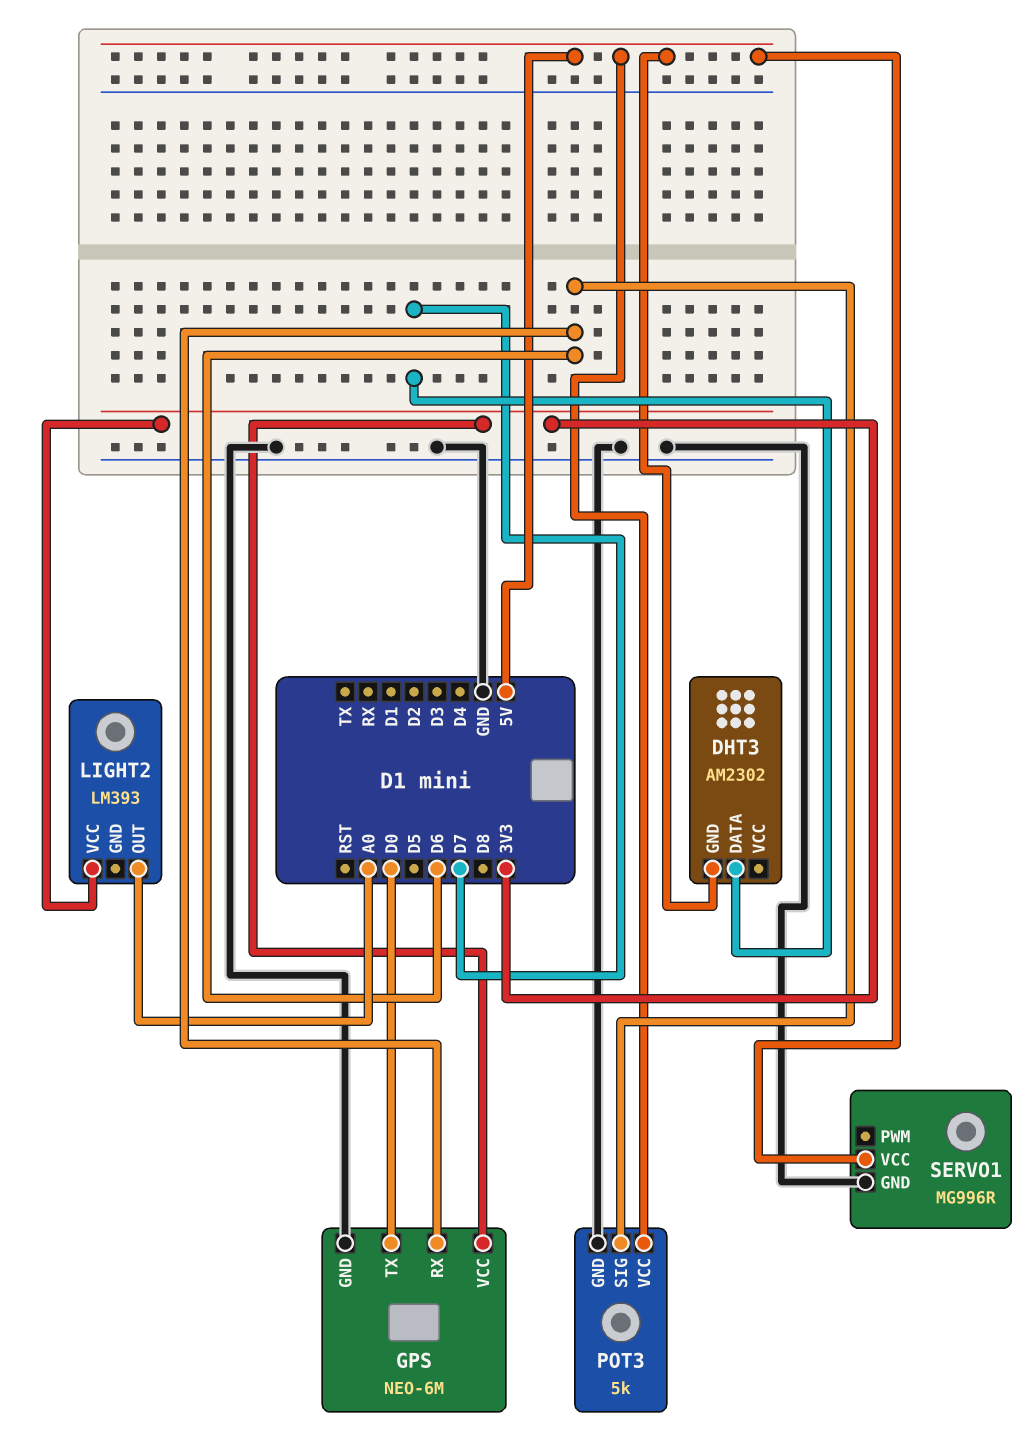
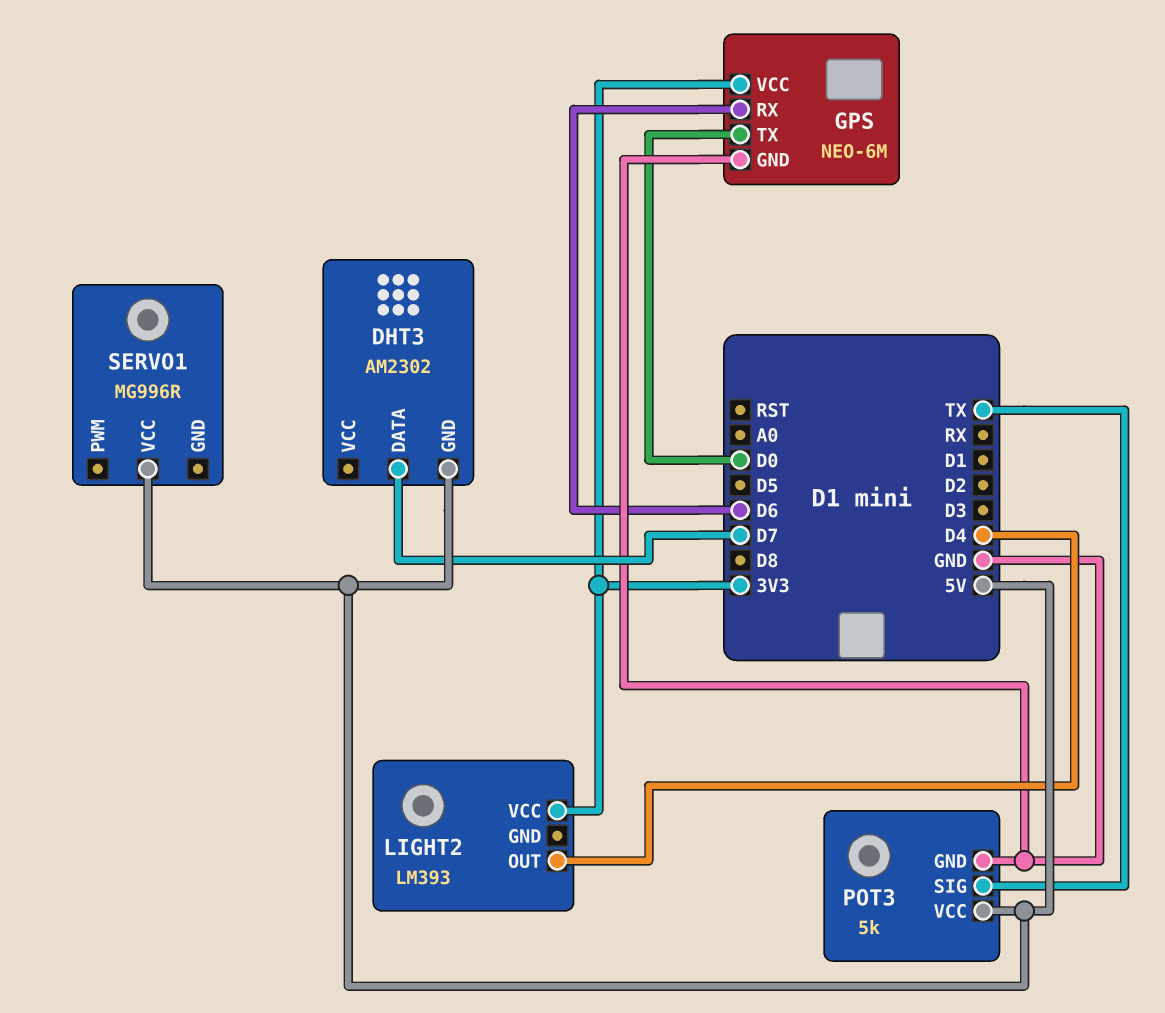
LIGHT2 pin OUT: A0 -> D4
POT3 pin SIG: D6 -> TX
SERVO1 pin GND: GND -> none

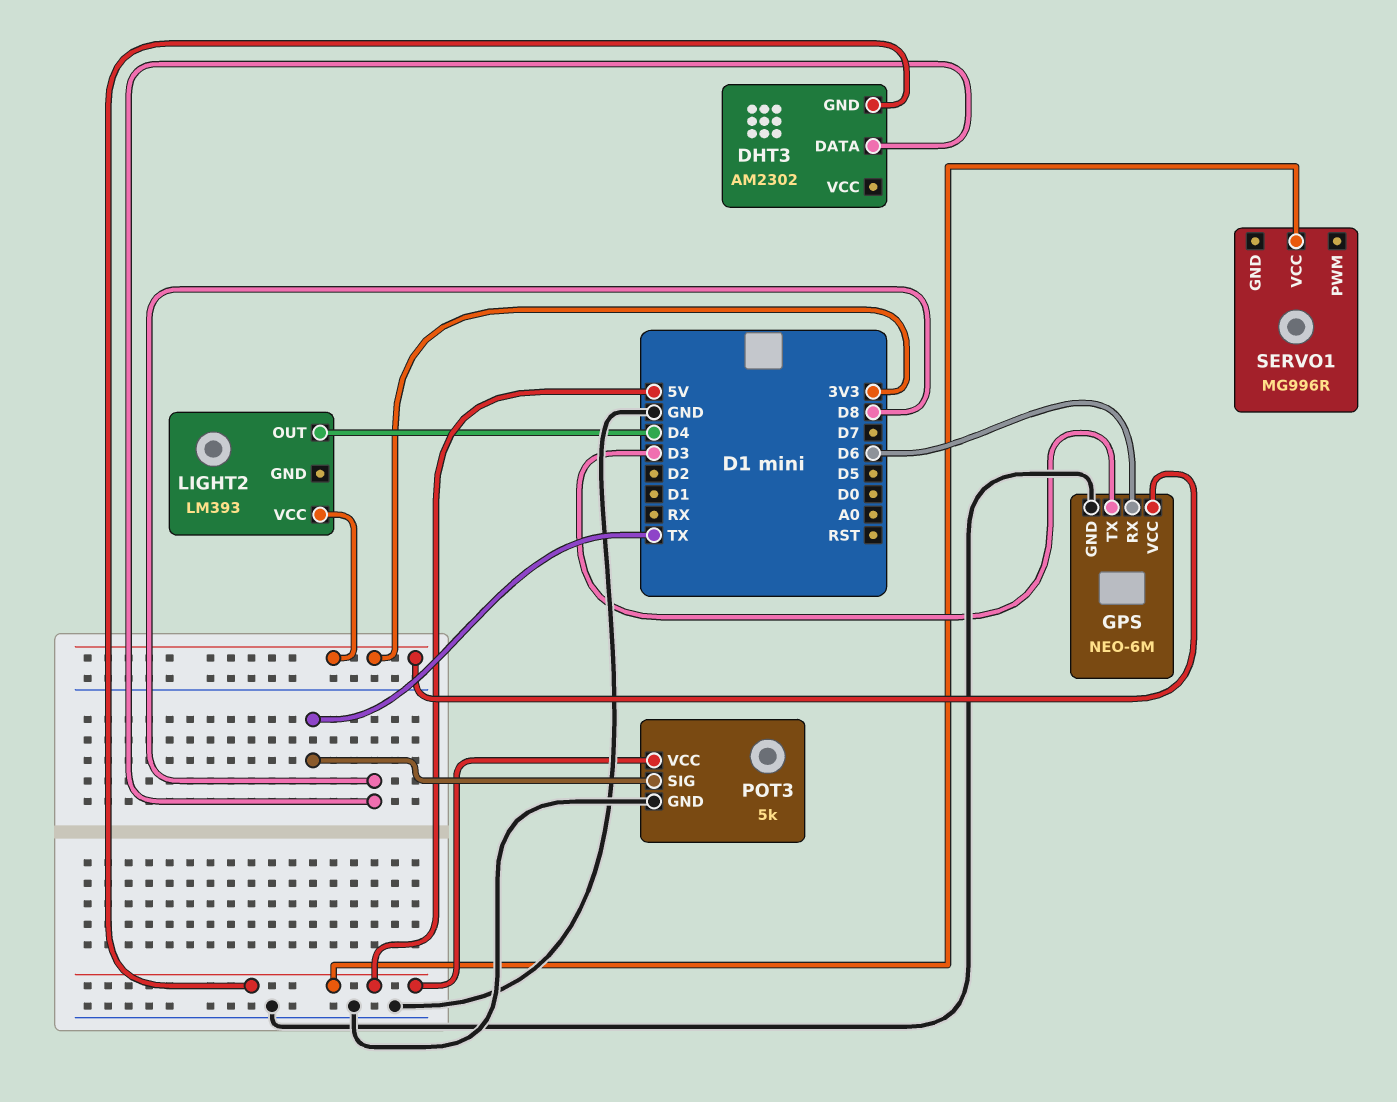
DHT3 pin DATA: D7 -> D8
GPS pin TX: D0 -> D3

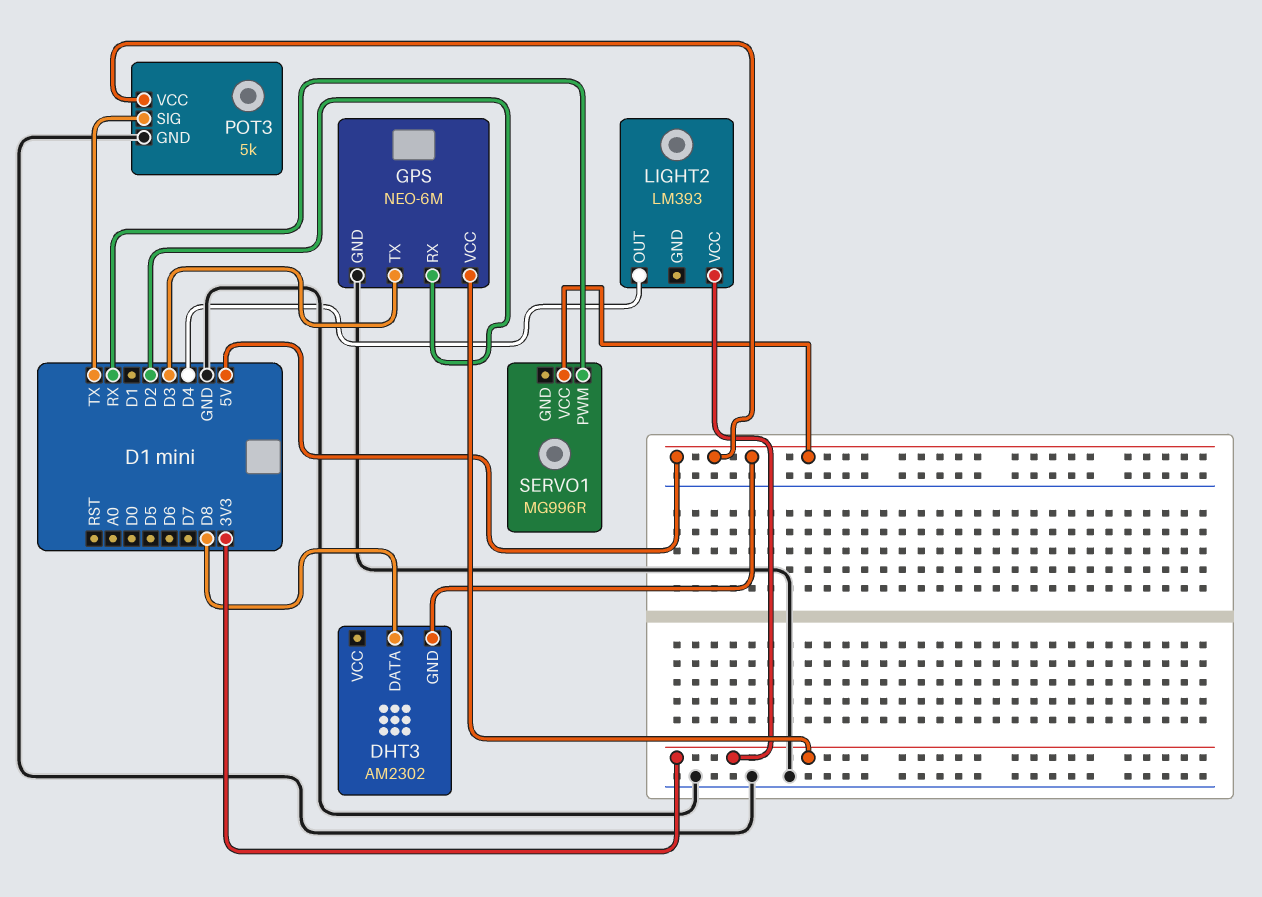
GPS pin RX: D6 -> D2
SERVO1 pin PWM: none -> RX

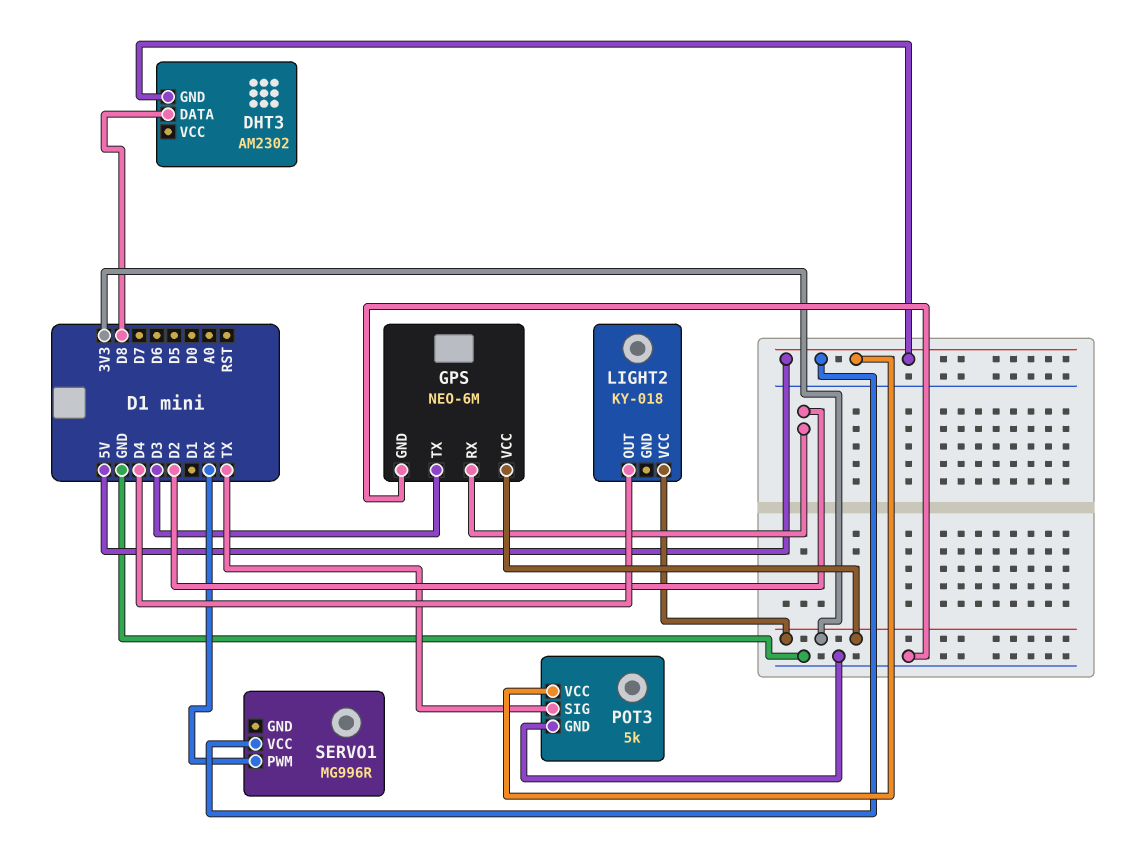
LIGHT2: LM393 -> KY-018

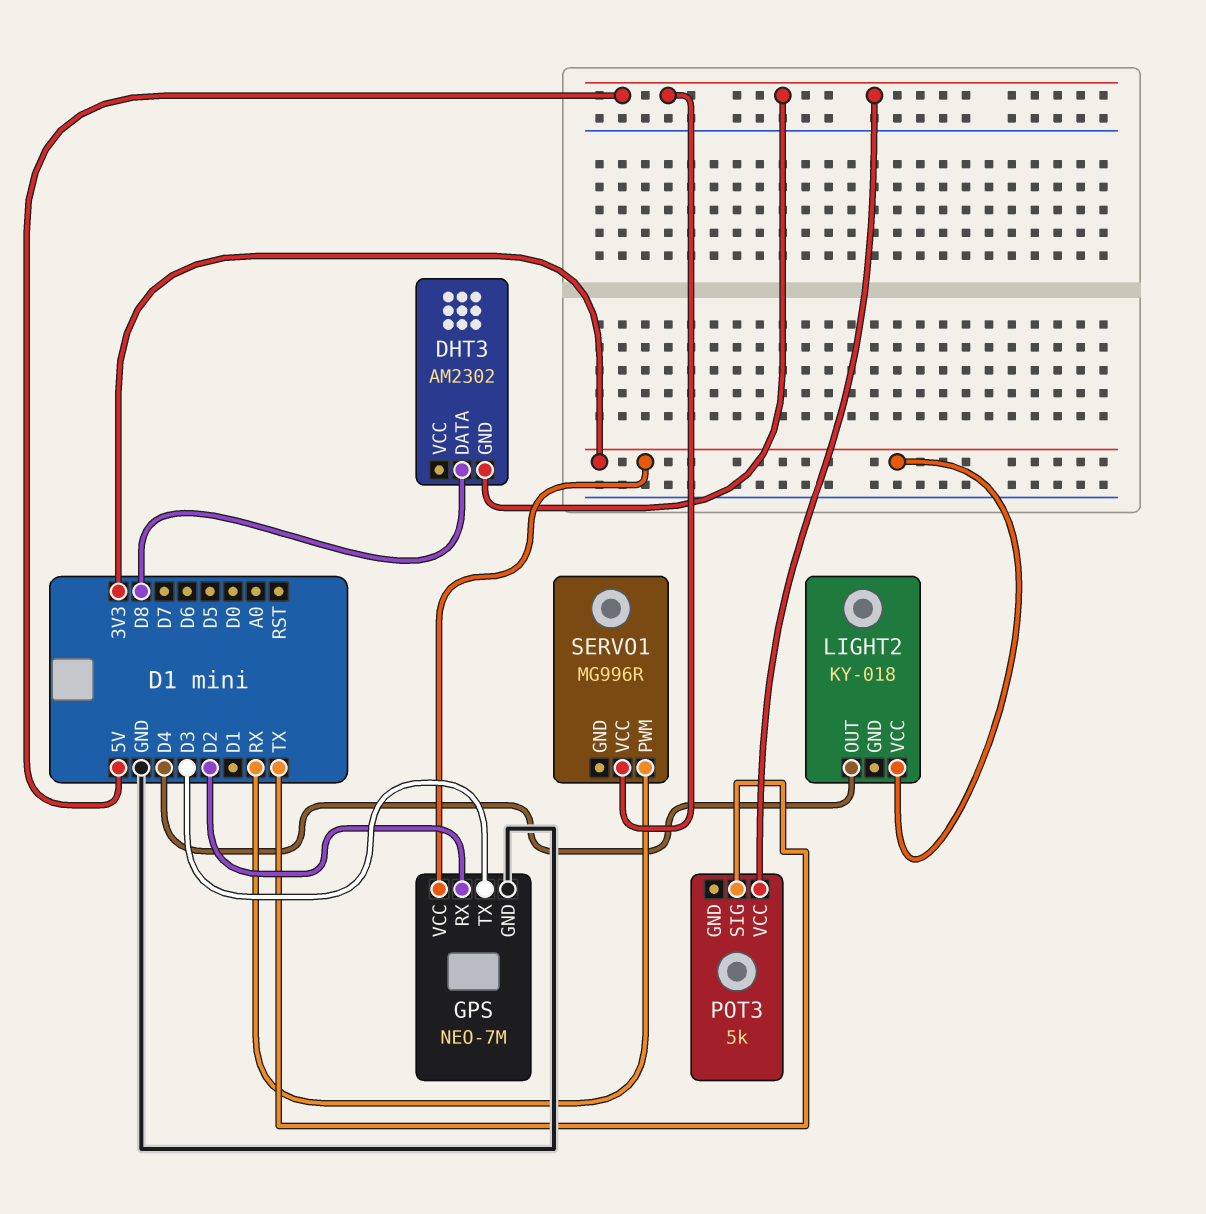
GPS: NEO-6M -> NEO-7M
POT3 pin GND: GND -> none

